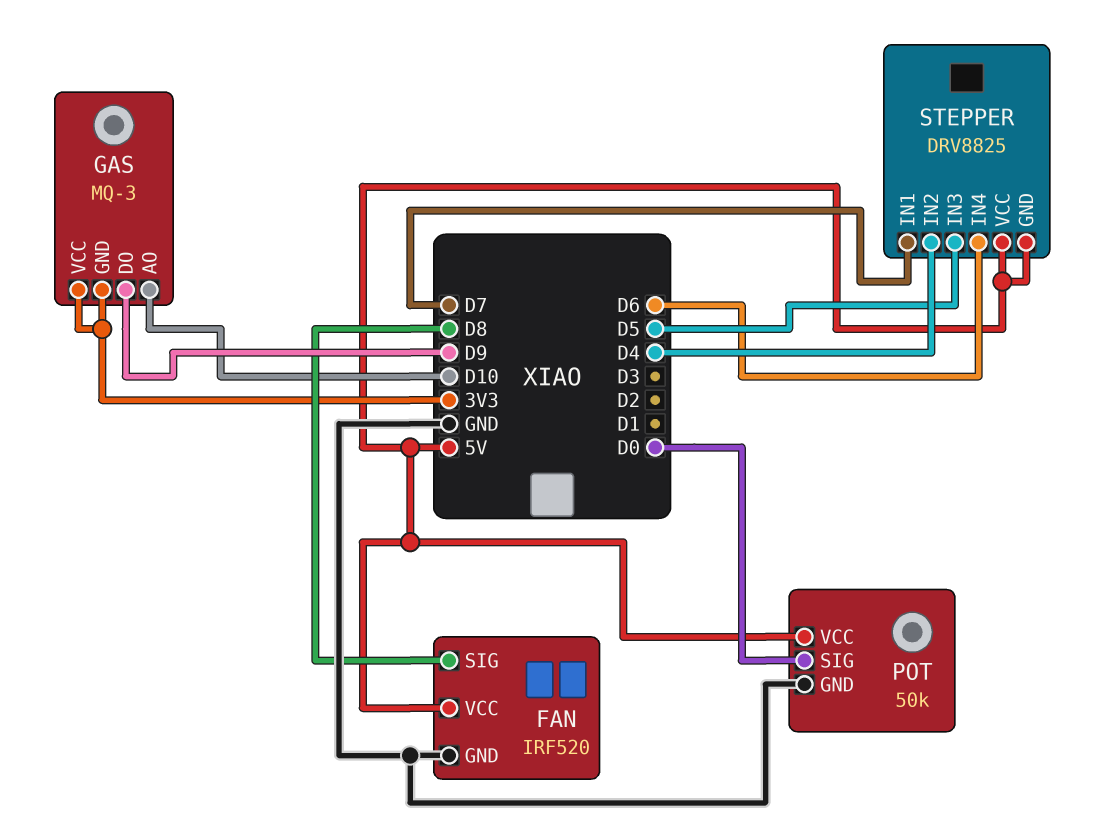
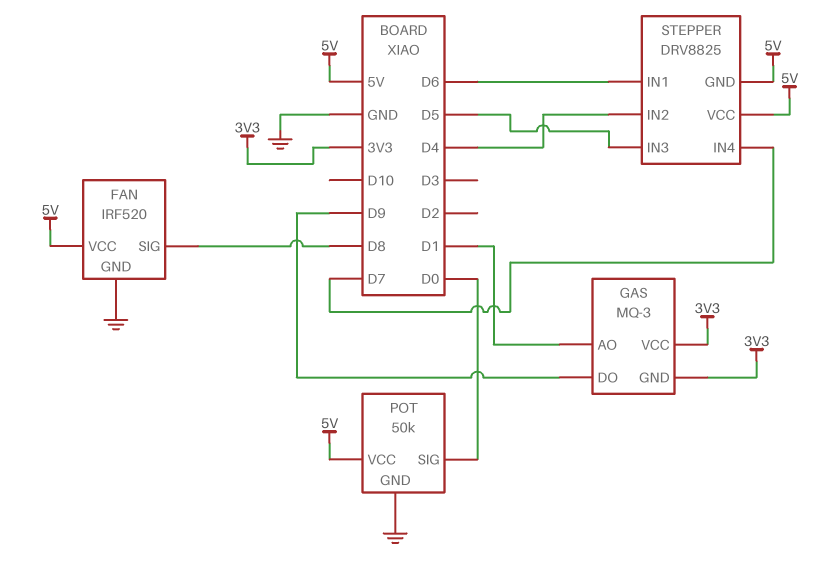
GAS pin AO: D10 -> D1
STEPPER pin IN1: D7 -> D6
STEPPER pin IN4: D6 -> D7

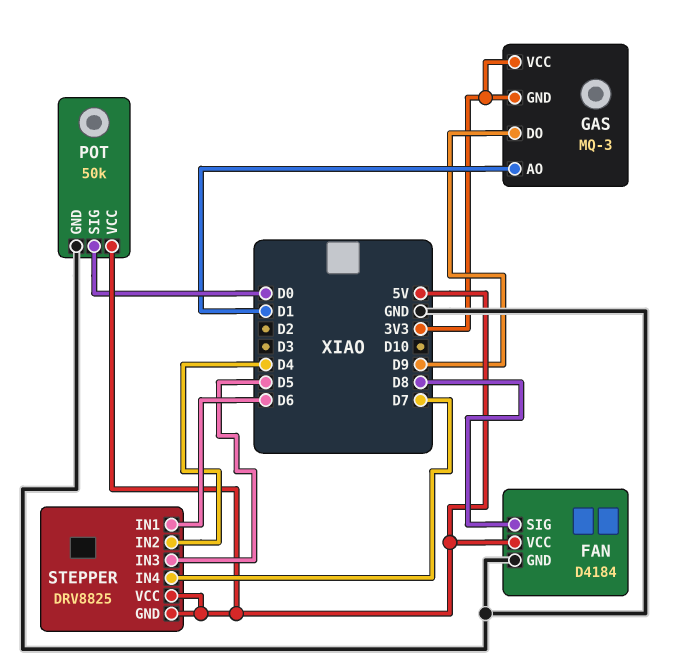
FAN: IRF520 -> D4184

